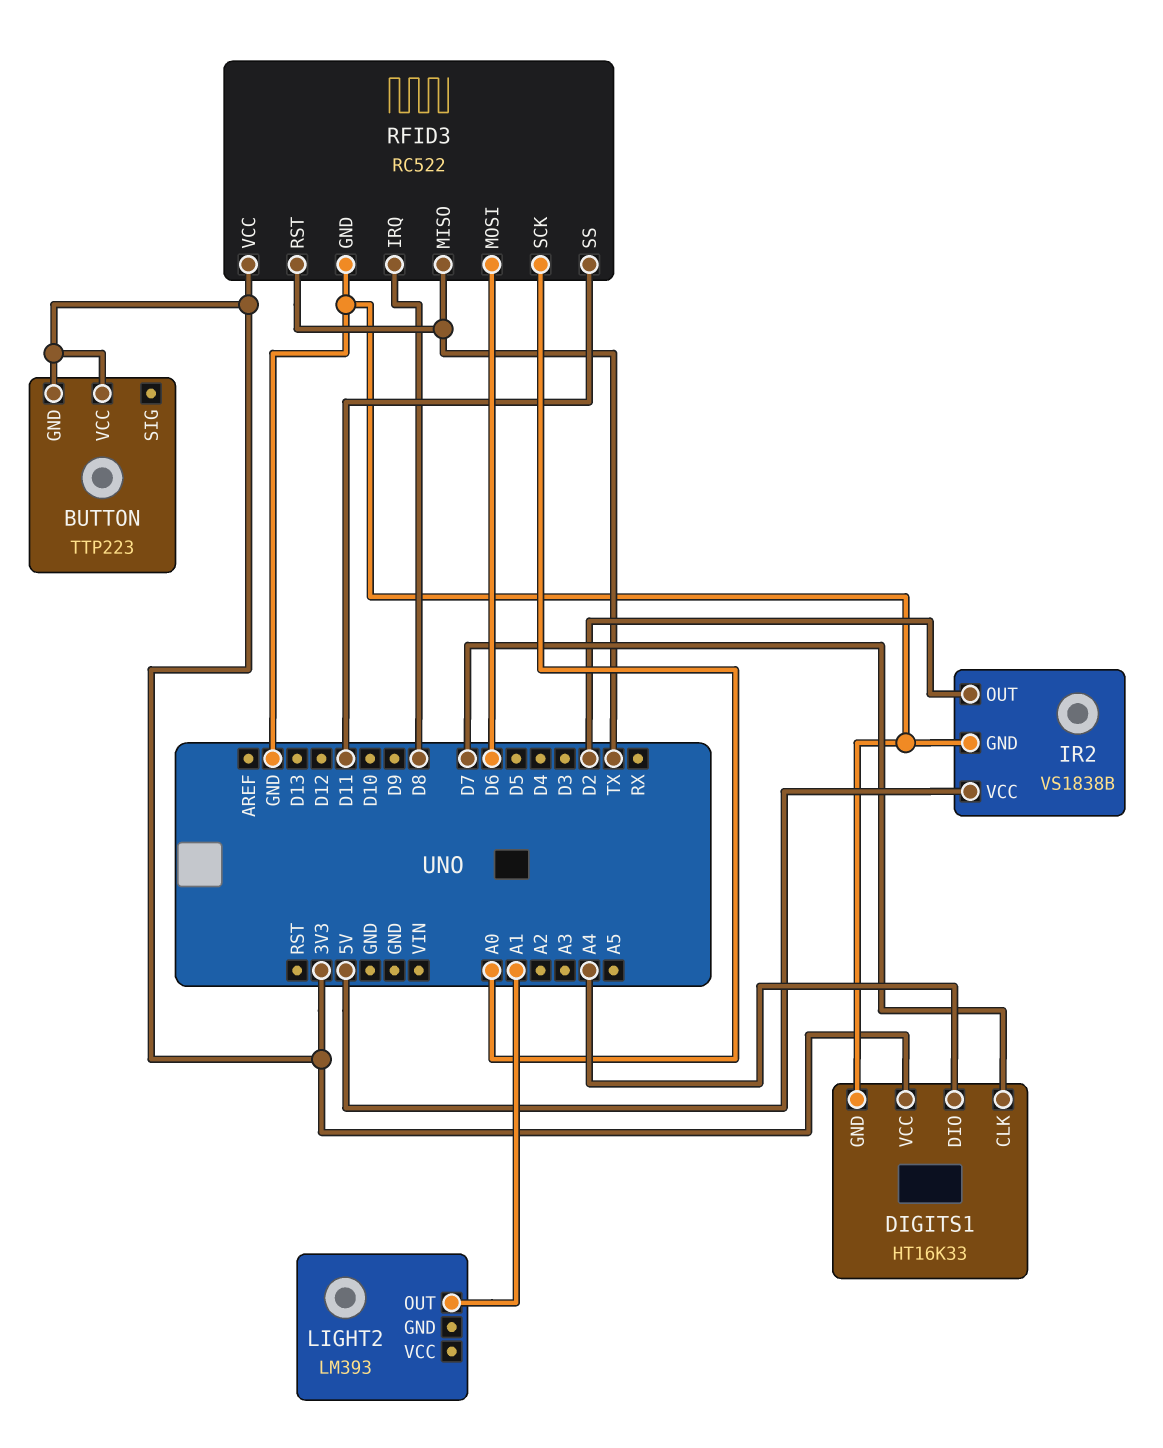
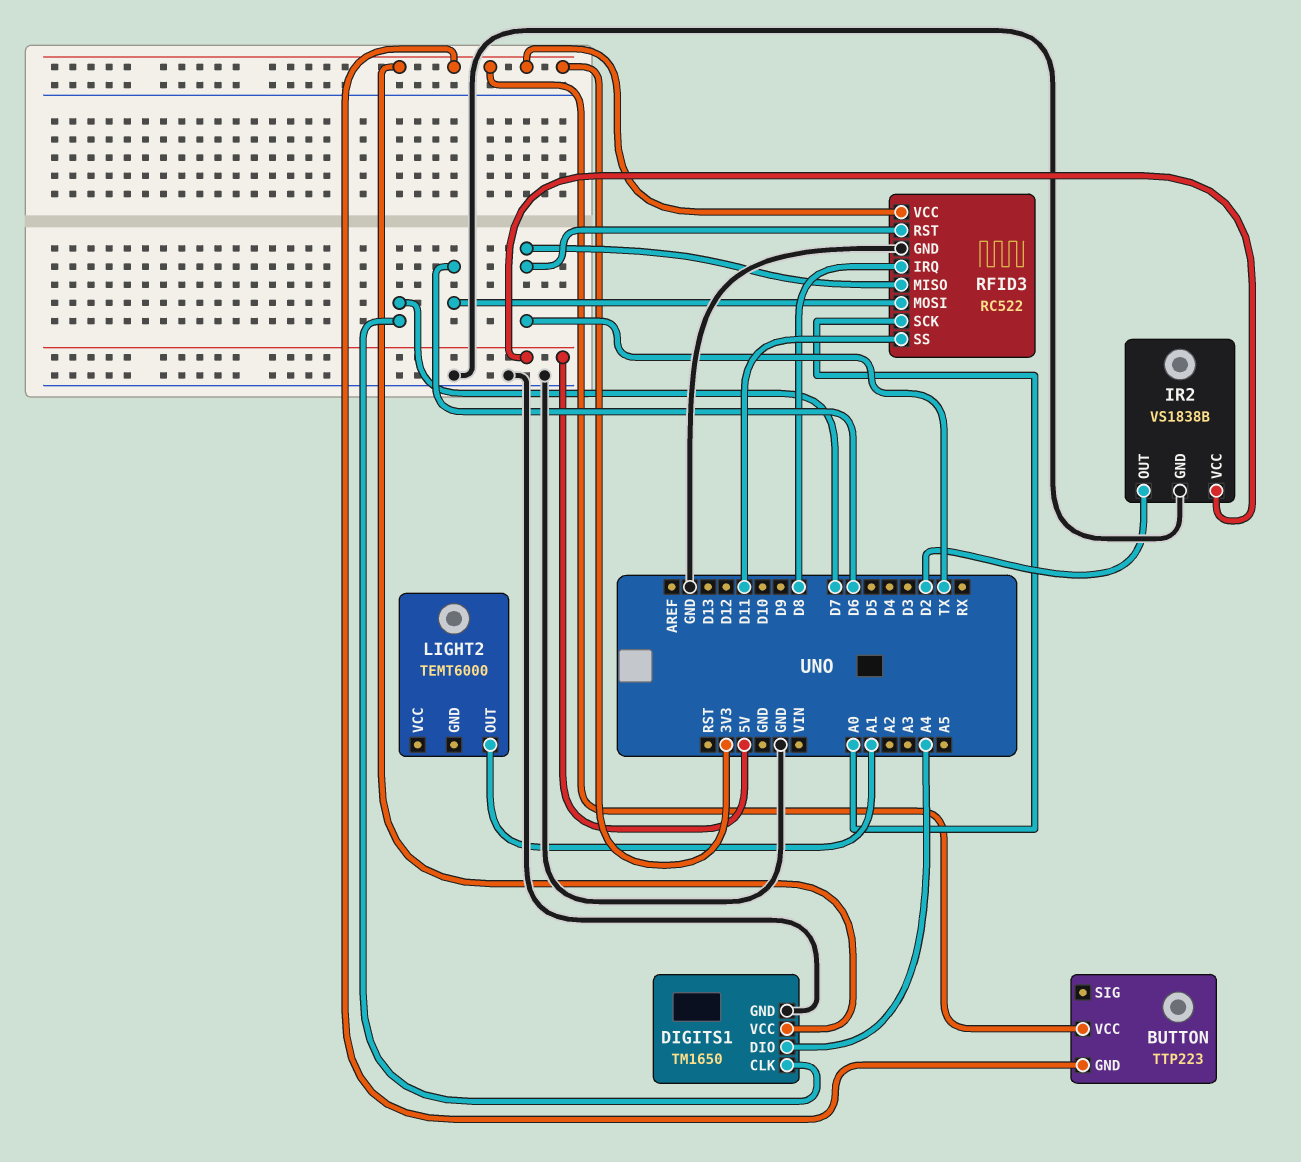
DIGITS1: HT16K33 -> TM1650
LIGHT2: LM393 -> TEMT6000

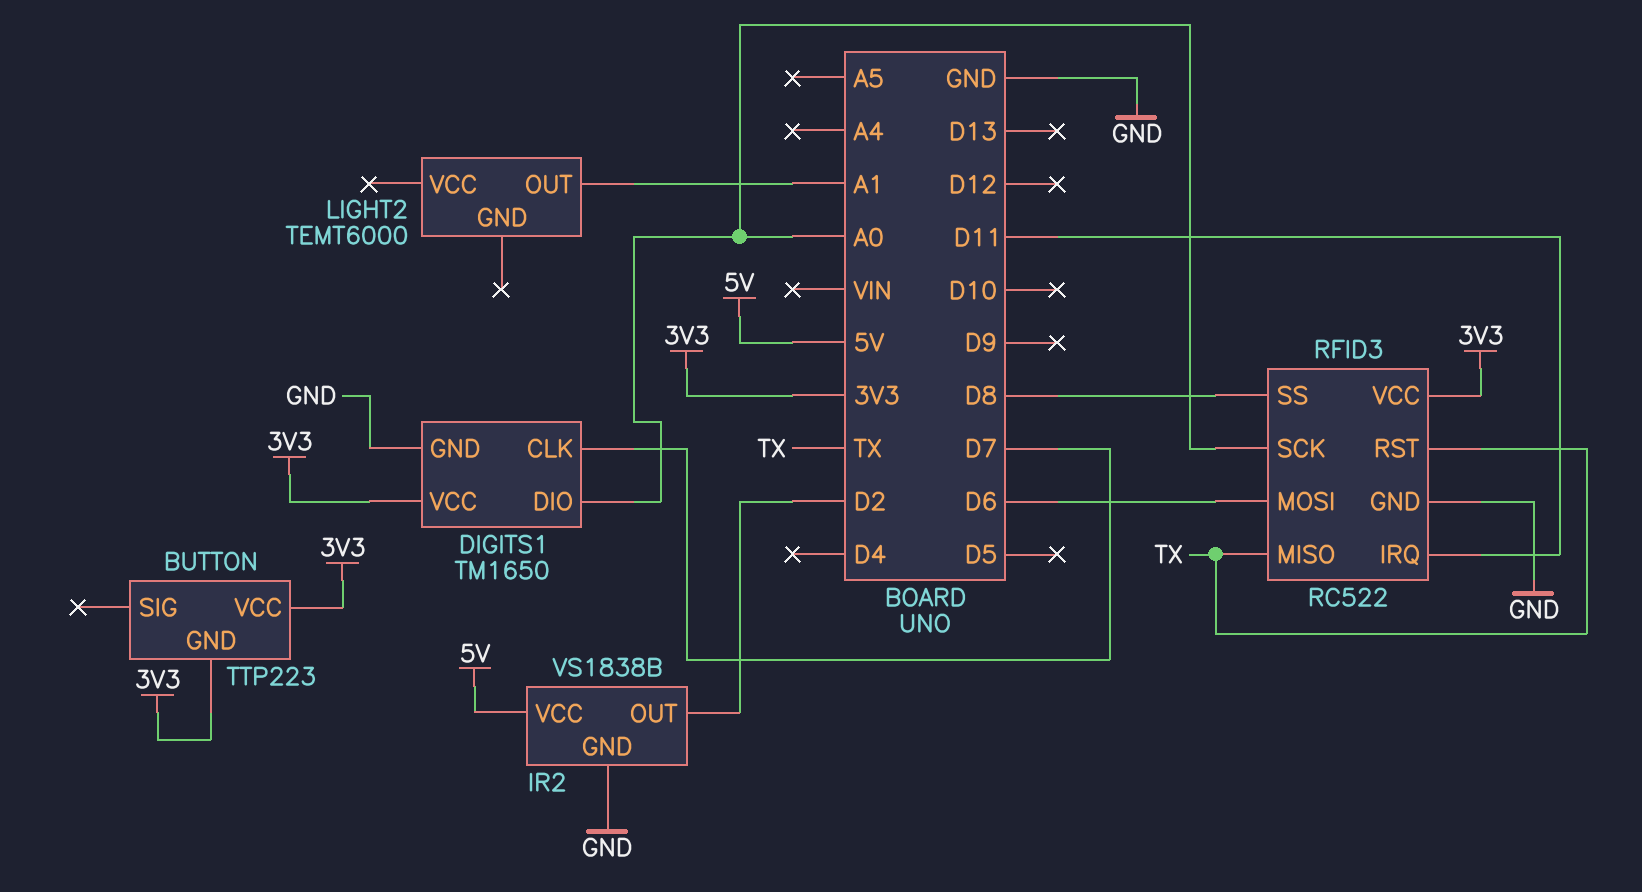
DIGITS1 pin DIO: A4 -> A0
RFID3 pin IRQ: D8 -> D11
RFID3 pin SS: D11 -> D8

